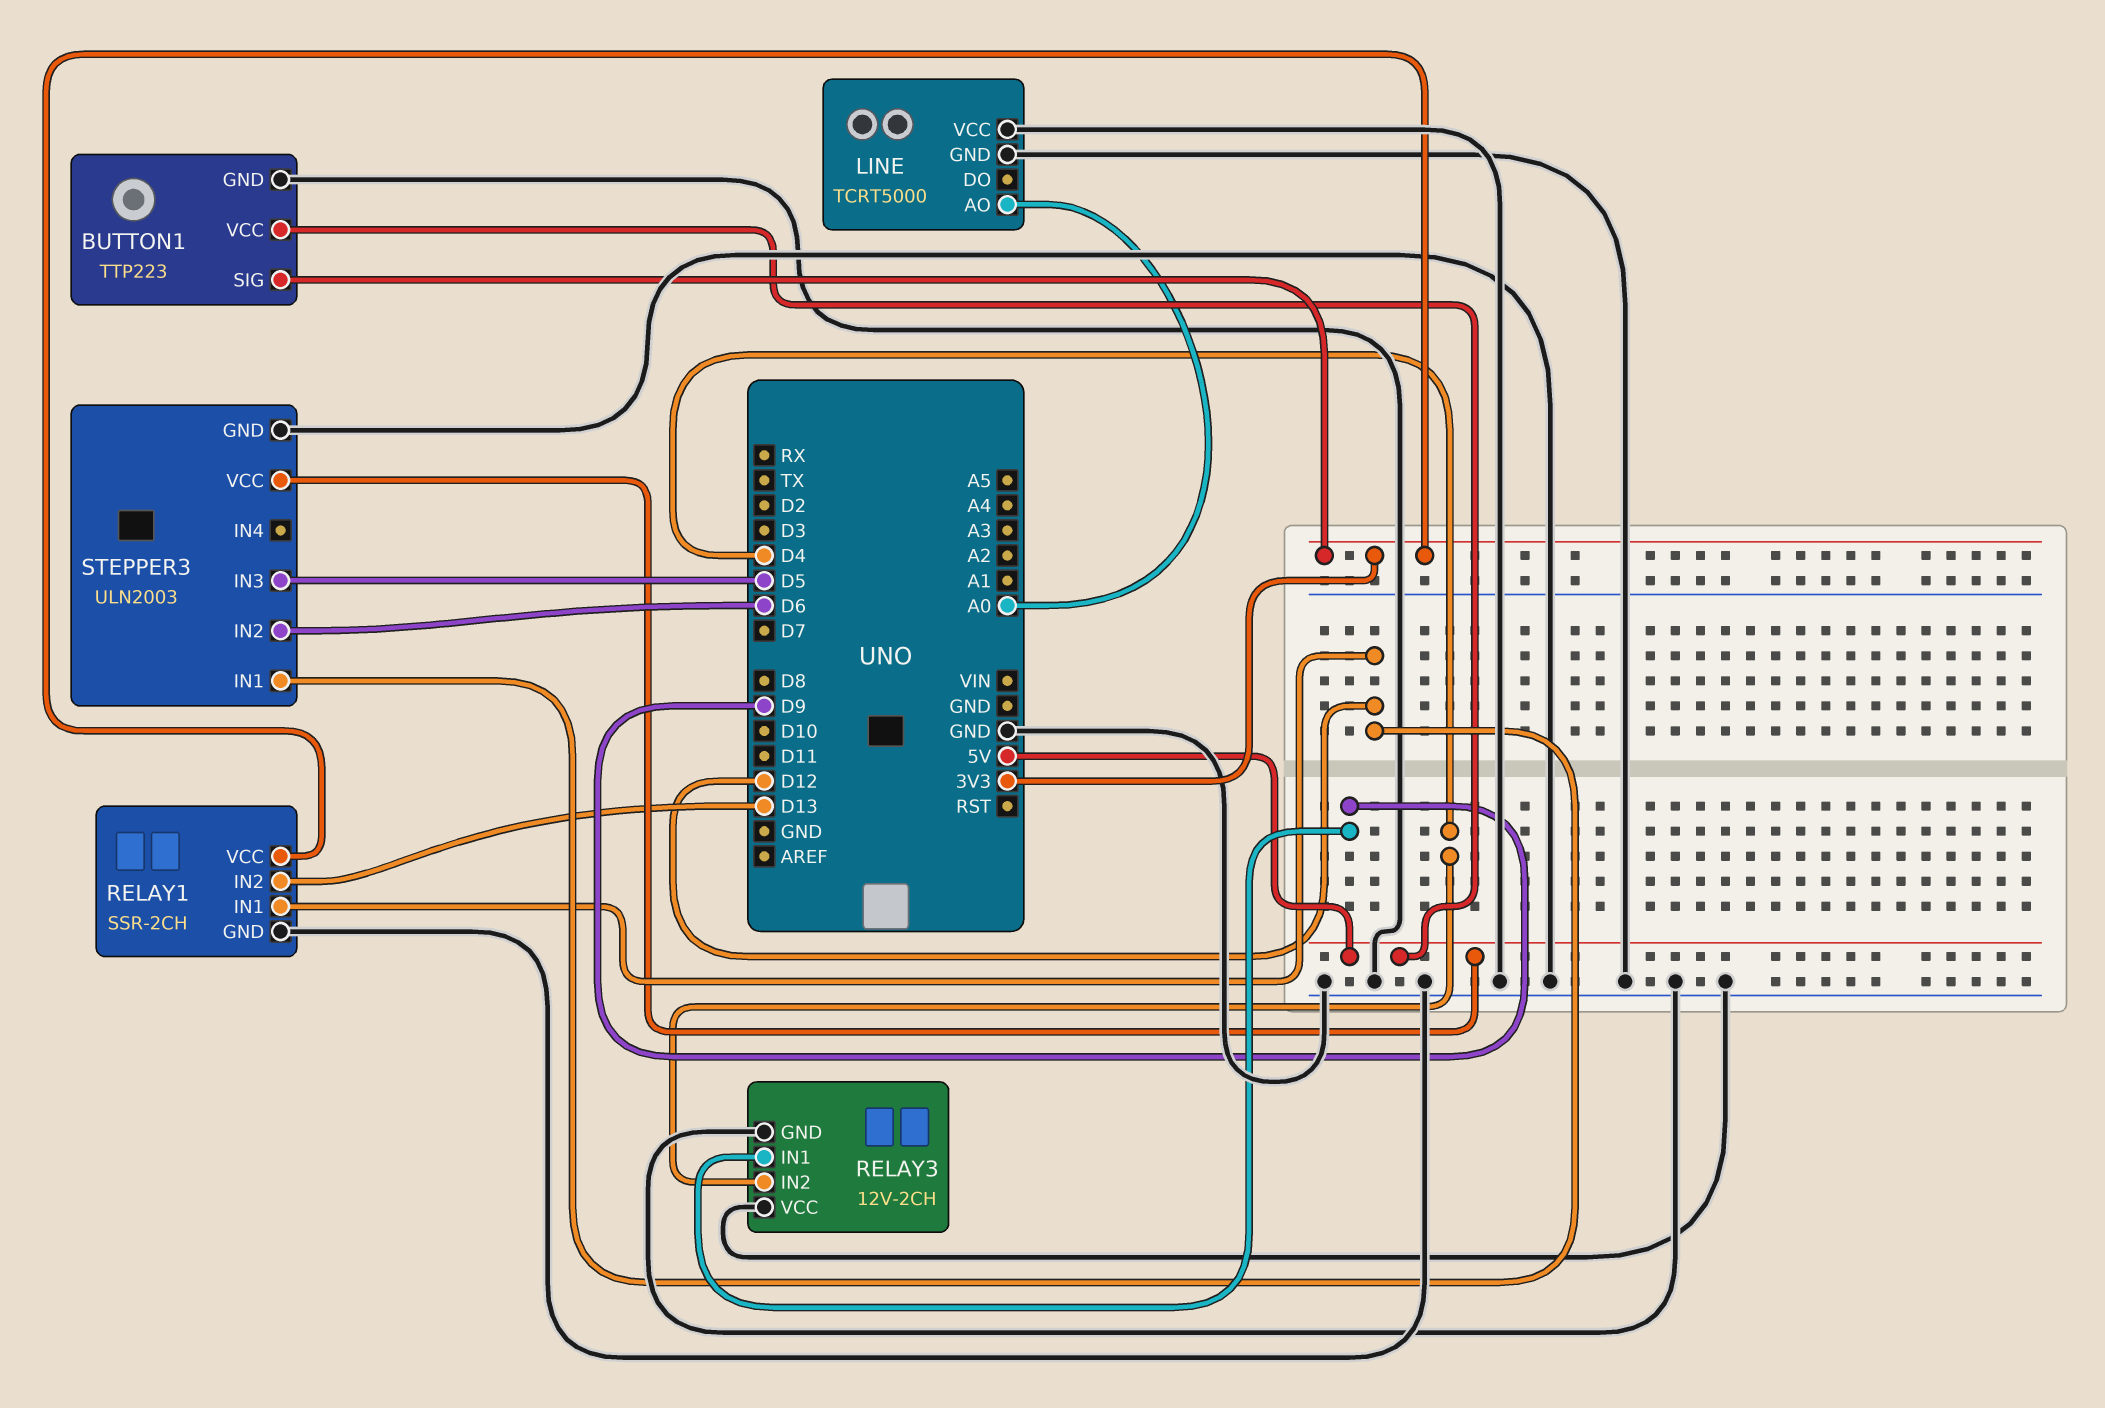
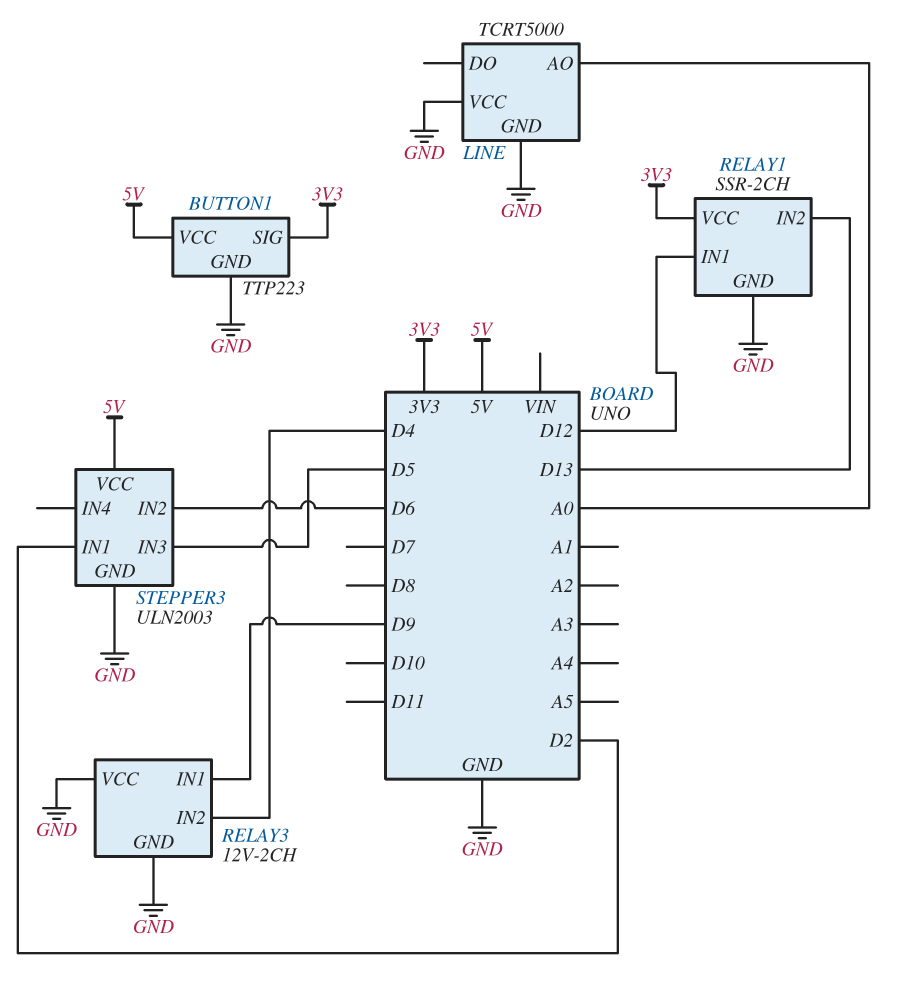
STEPPER3 pin IN1: D12 -> D2

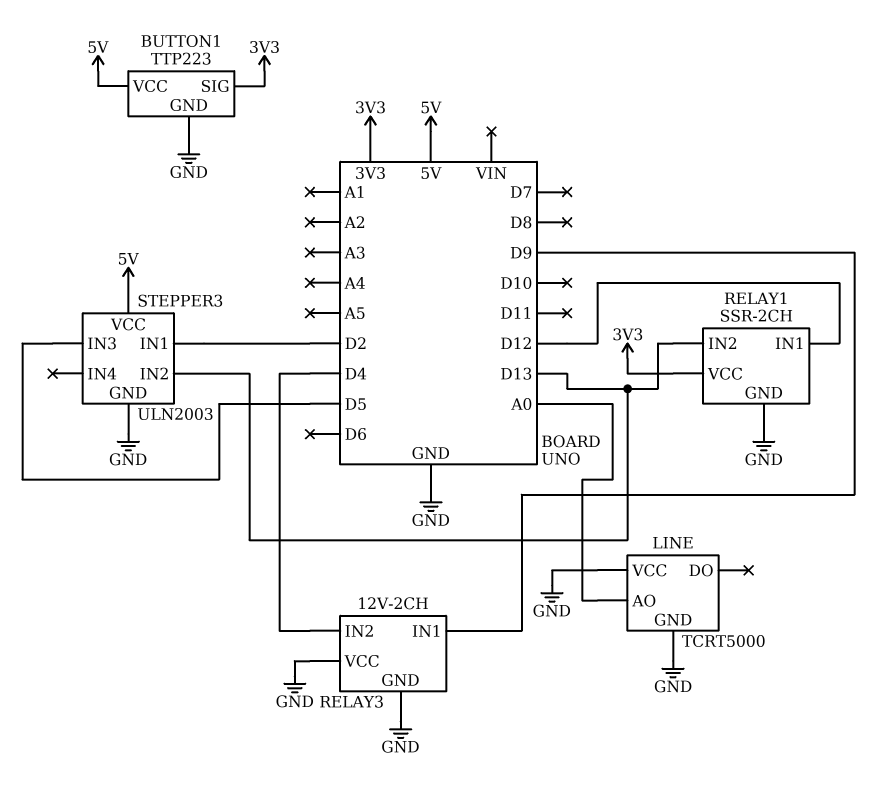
STEPPER3 pin IN2: D6 -> D13

